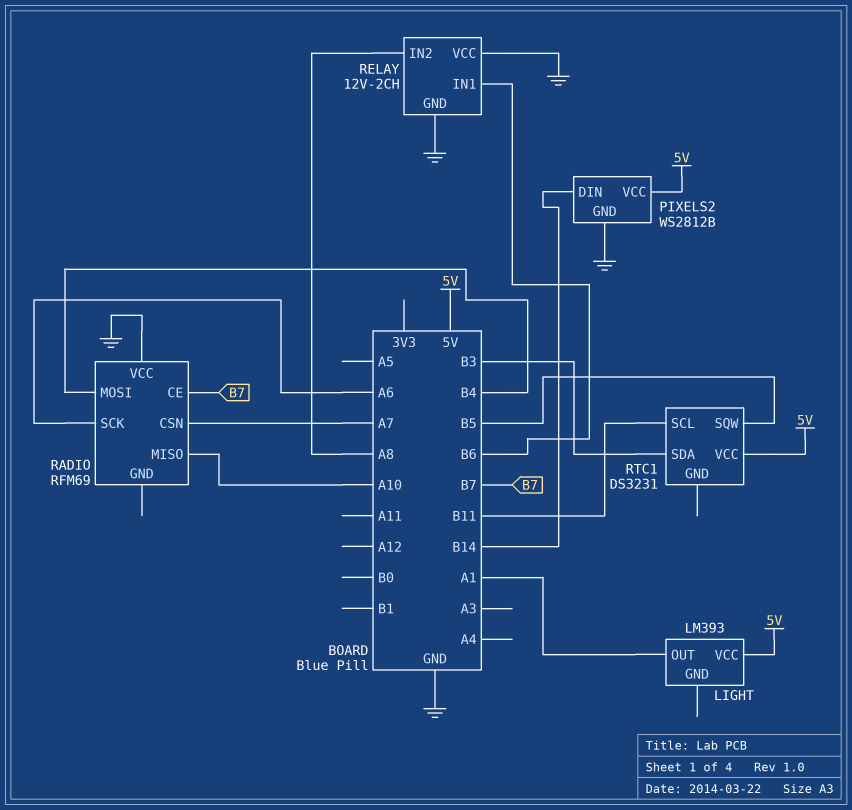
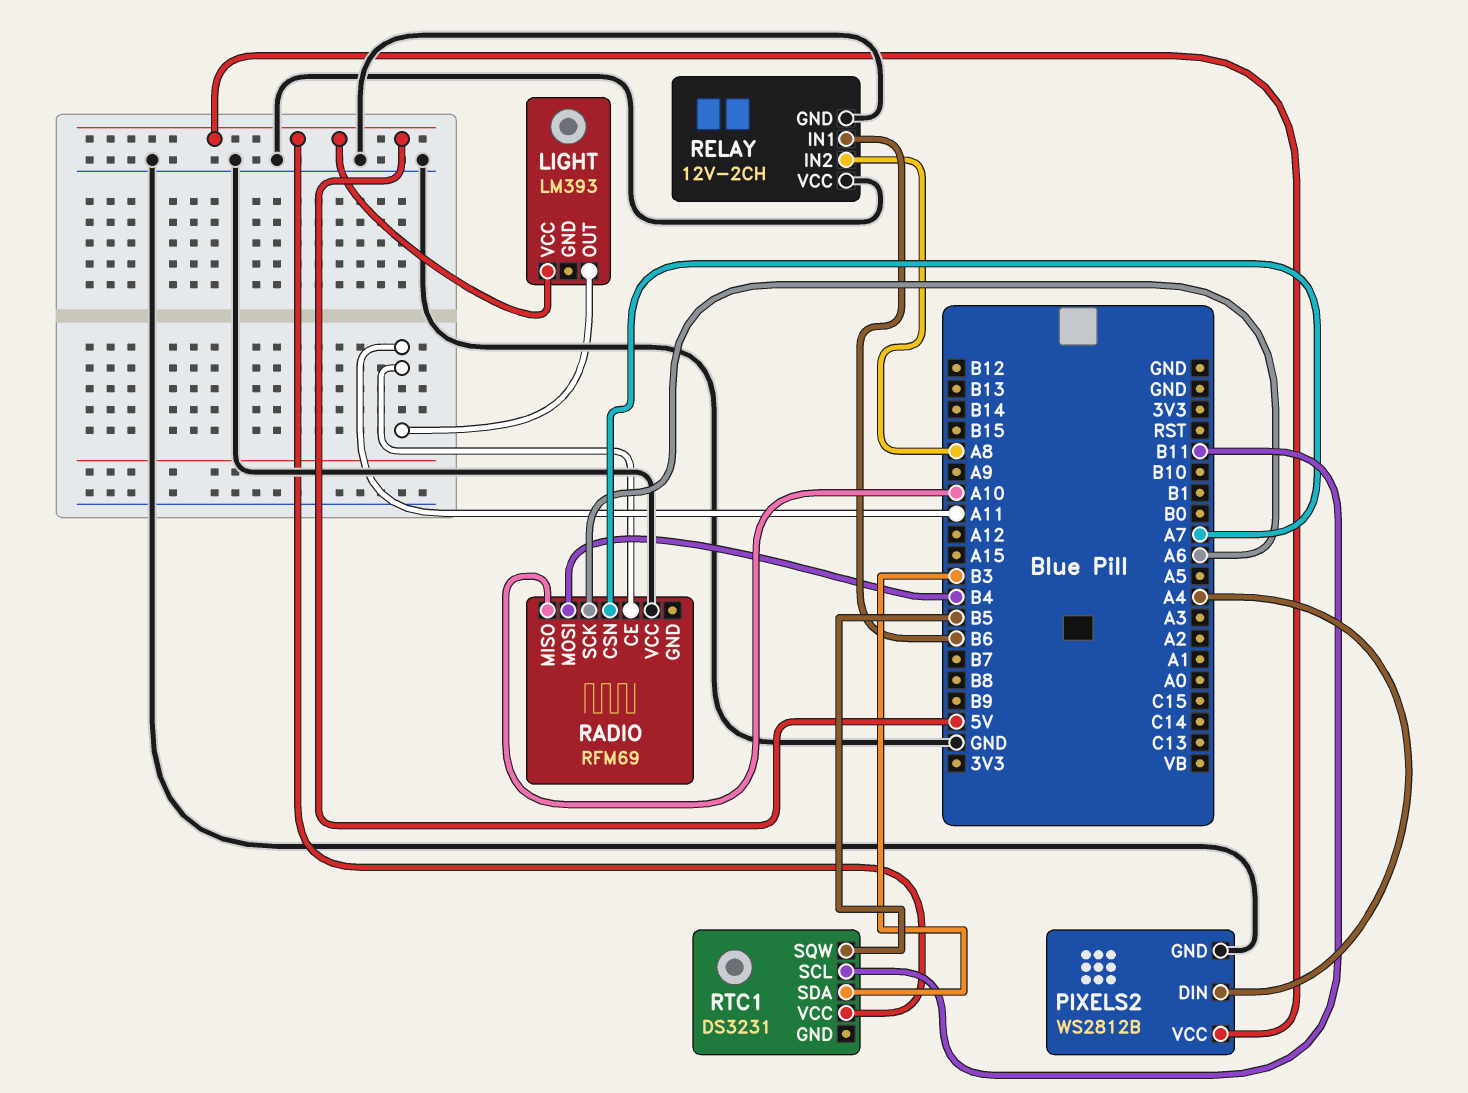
LIGHT pin OUT: A1 -> A11
PIXELS2 pin DIN: B14 -> A4
RADIO pin CE: B7 -> A11

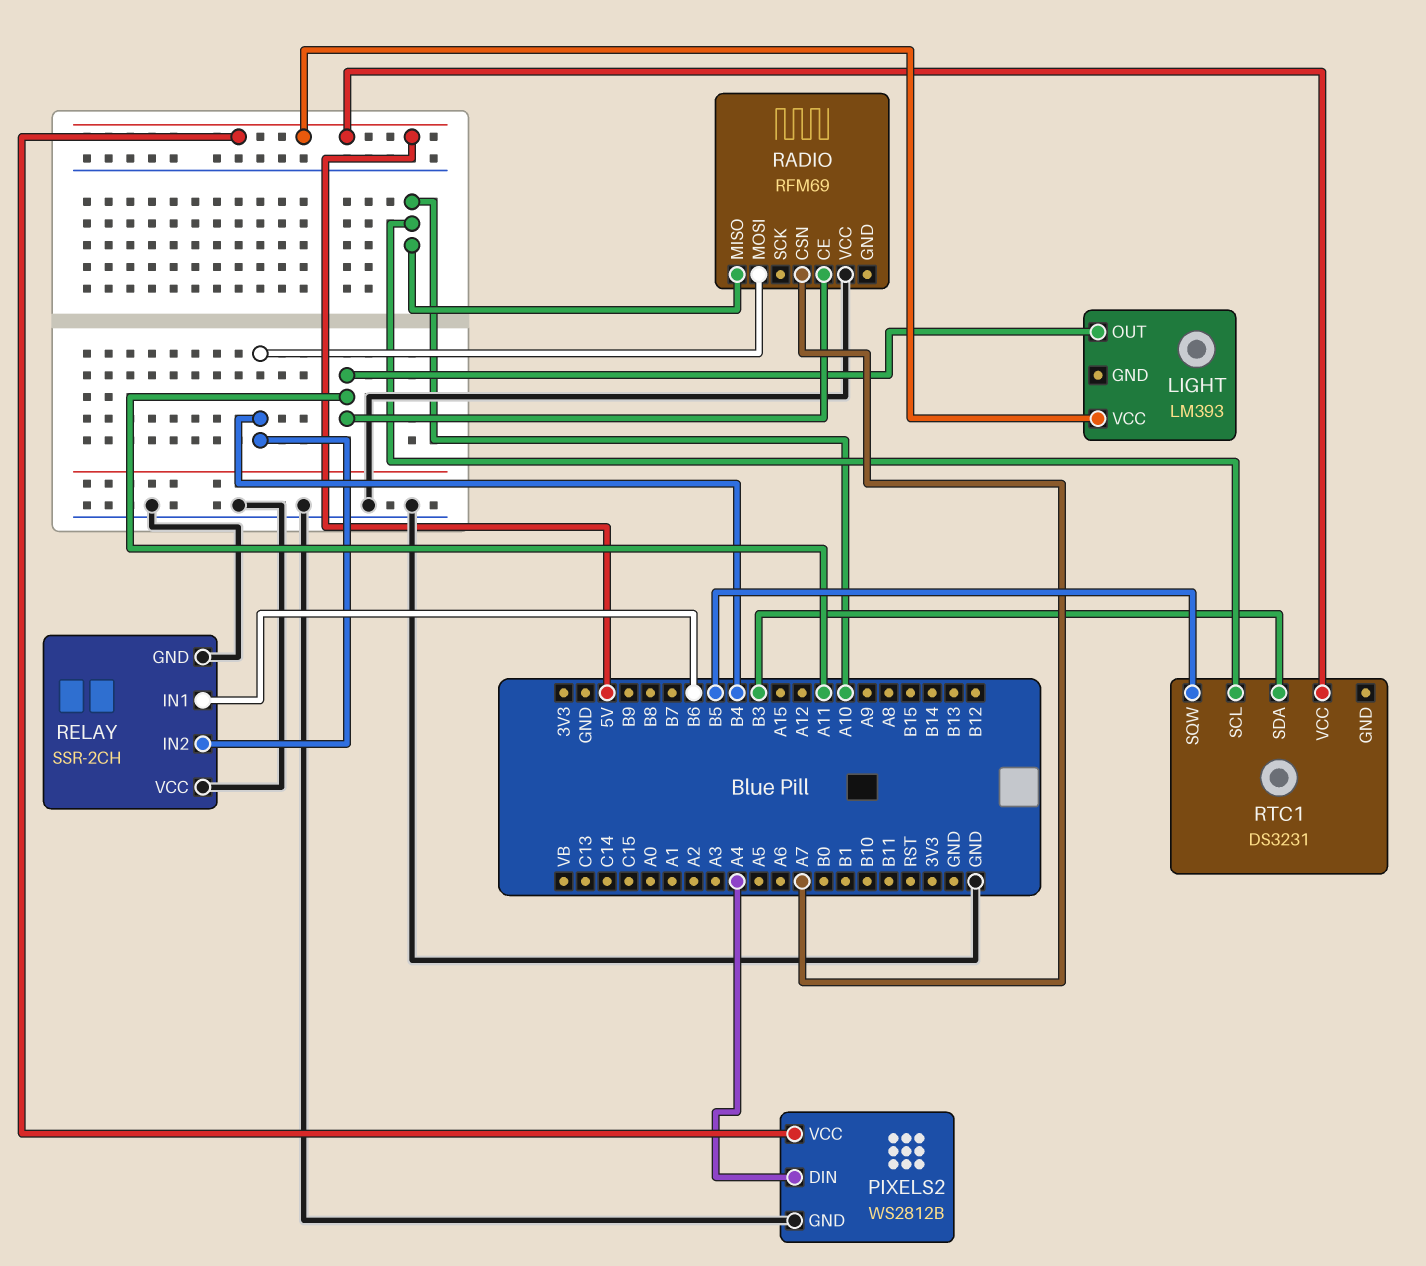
RADIO pin SCK: A6 -> none
RELAY: 12V-2CH -> SSR-2CH
RELAY pin IN2: A8 -> B4
RTC1 pin SCL: B11 -> A10

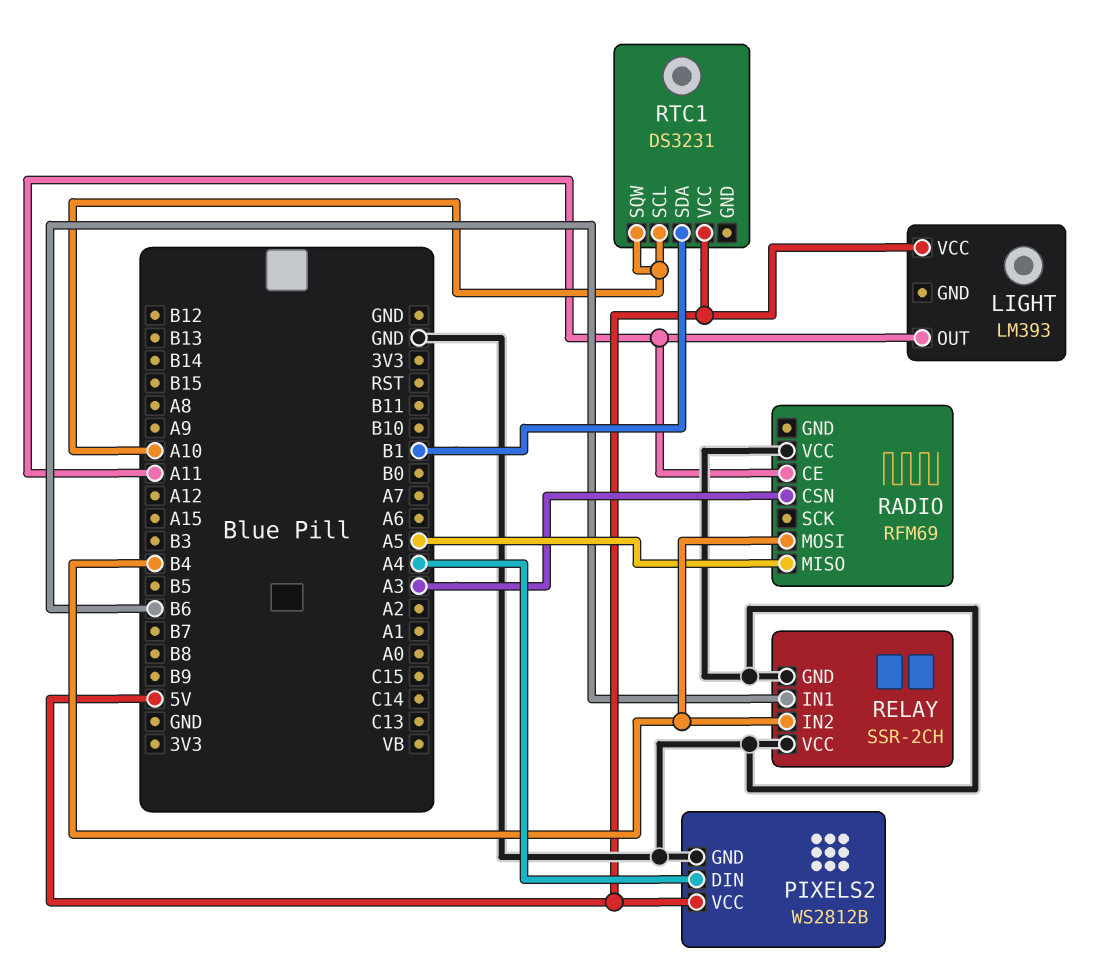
RADIO pin CSN: A7 -> A3
RADIO pin MISO: A10 -> A5
RTC1 pin SDA: B3 -> B1
RTC1 pin SQW: B5 -> A10

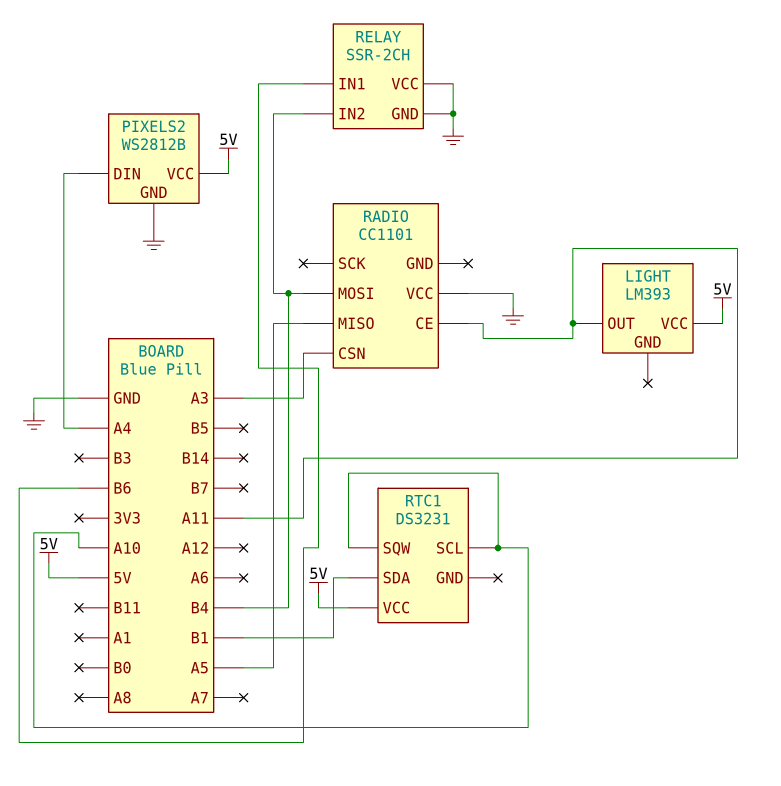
RADIO: RFM69 -> CC1101

